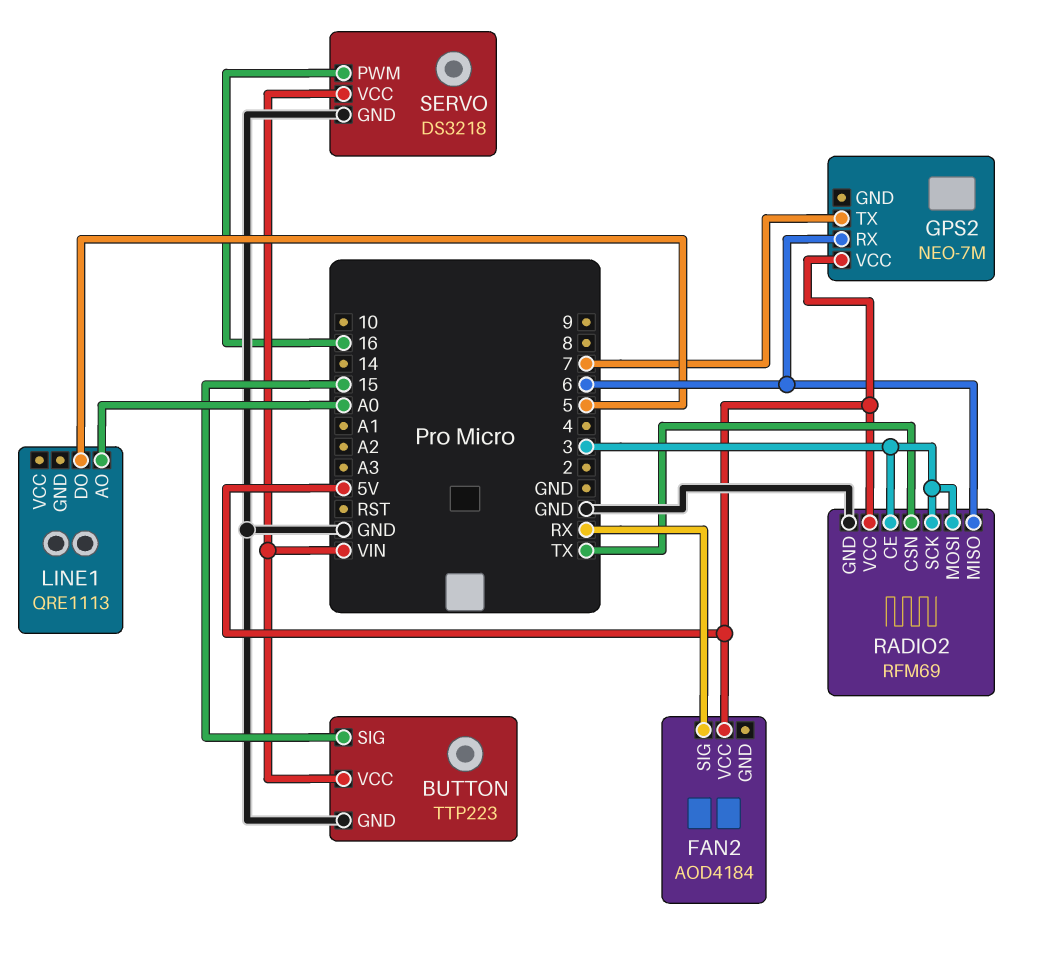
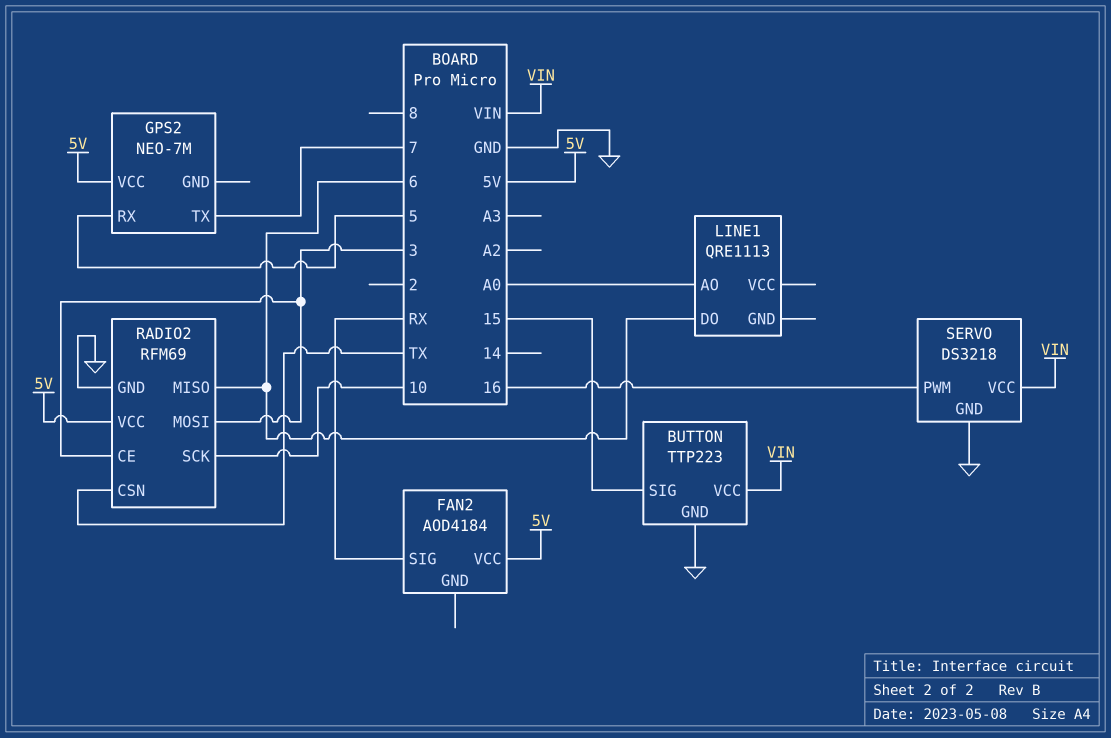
GPS2 pin RX: 6 -> 5
LINE1 pin DO: 5 -> 6
RADIO2 pin SCK: 3 -> 10

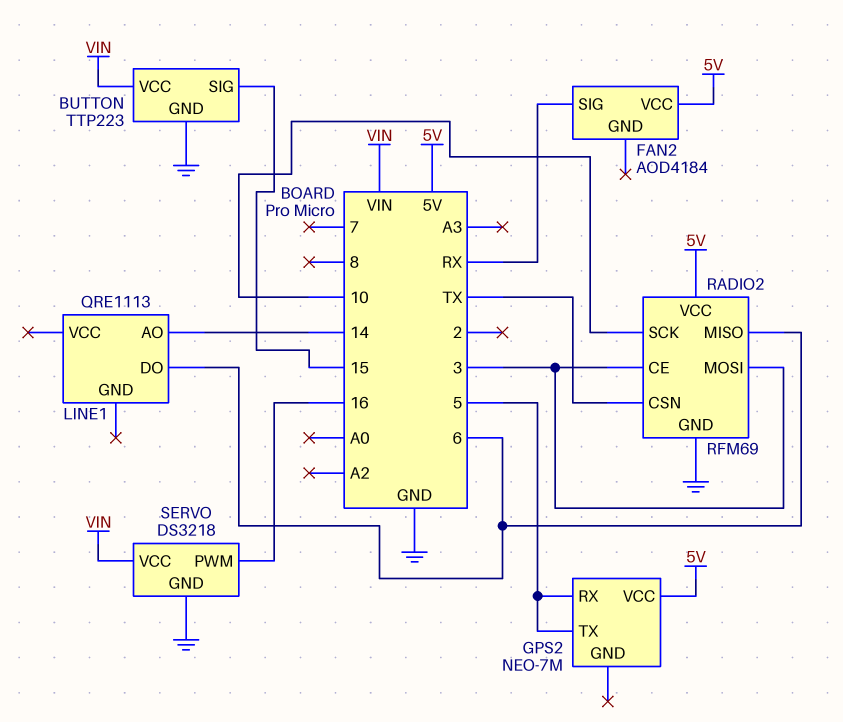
GPS2 pin TX: 7 -> 5
LINE1 pin AO: A0 -> 14

